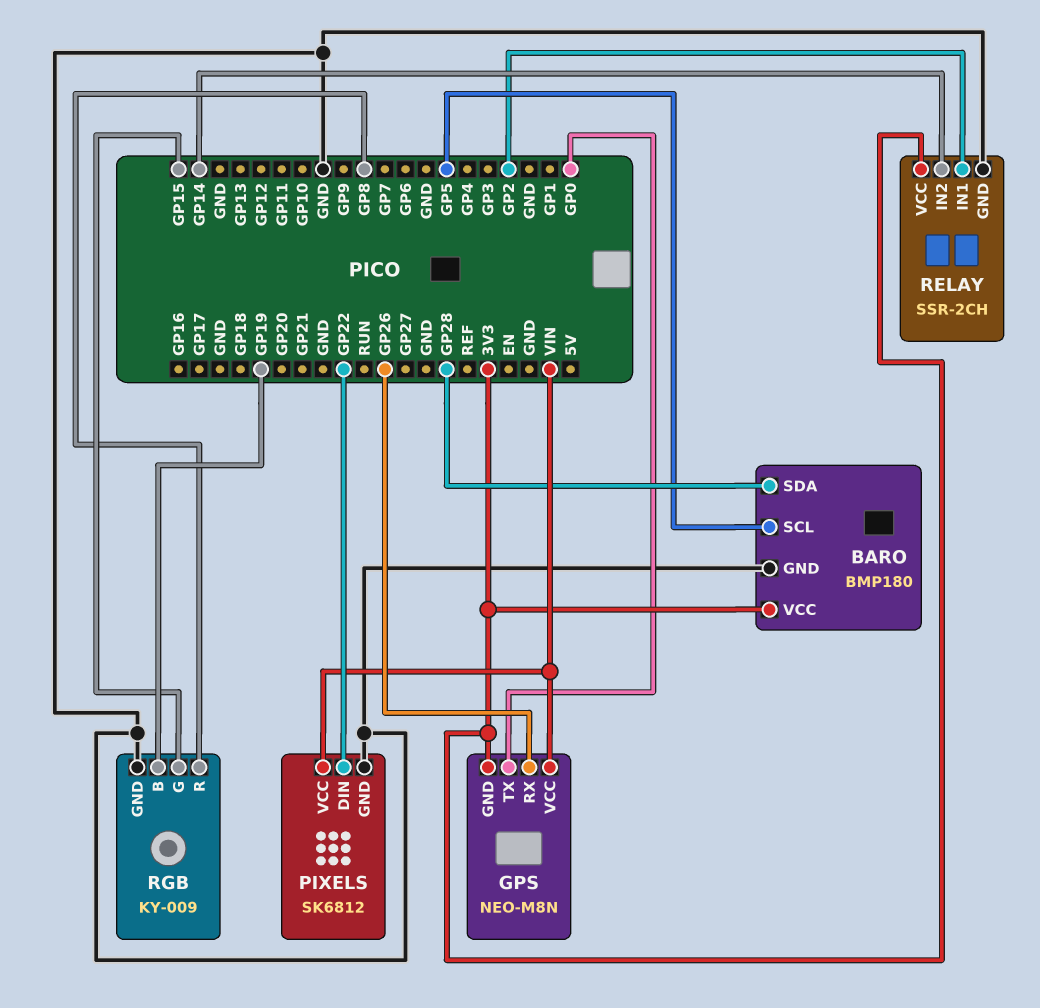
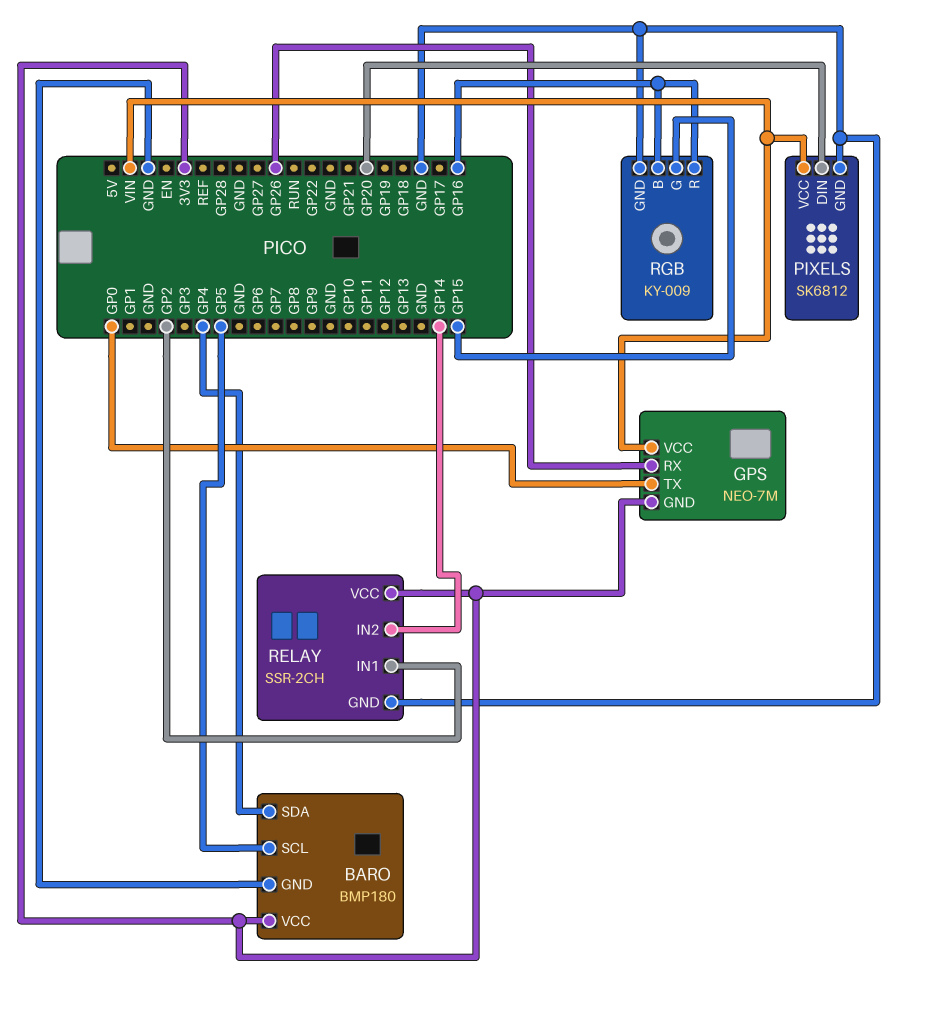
BARO pin SDA: GP28 -> GP4
GPS: NEO-M8N -> NEO-7M
PIXELS pin DIN: GP22 -> GP20
RGB pin B: GP19 -> GP16
RGB pin R: GP8 -> GP16

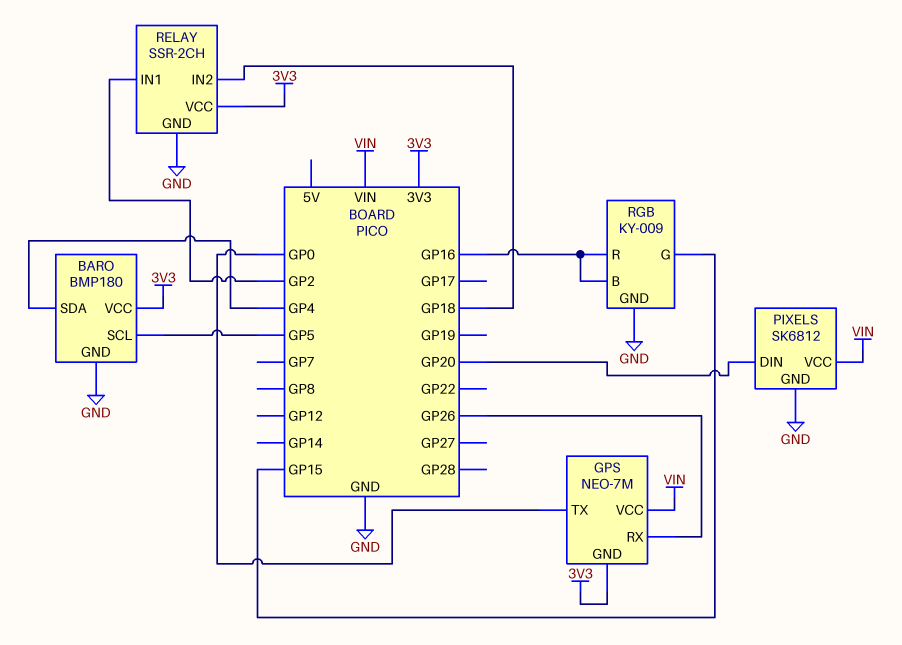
RELAY pin IN2: GP14 -> GP18

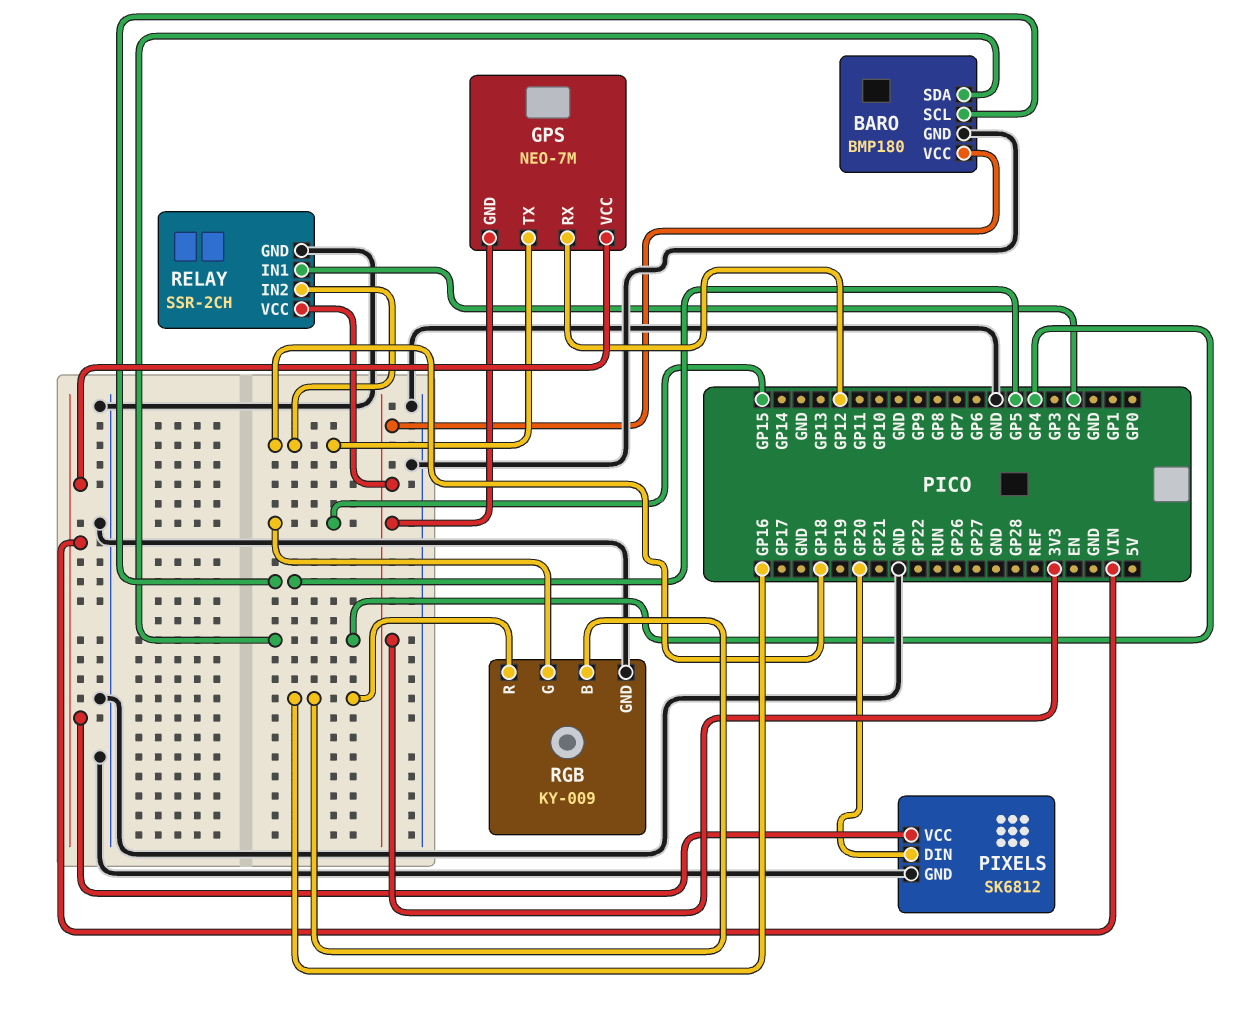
GPS pin RX: GP26 -> GP12
GPS pin TX: GP0 -> GP18

